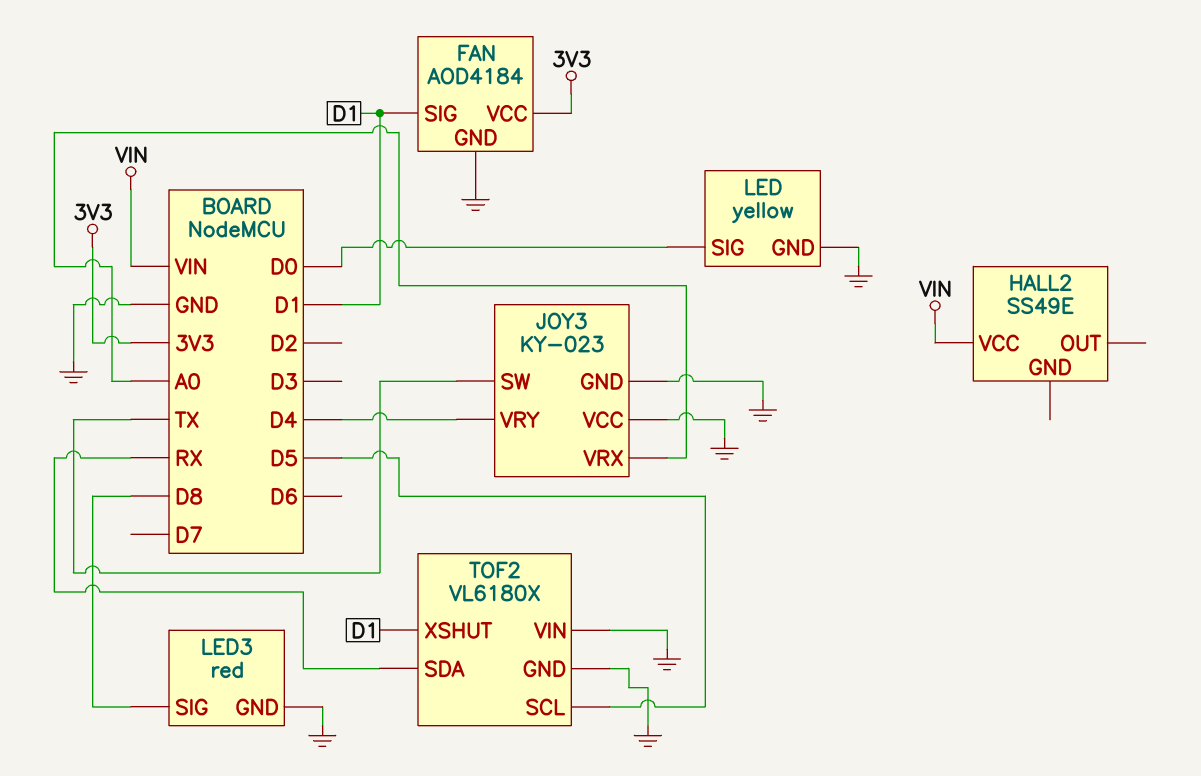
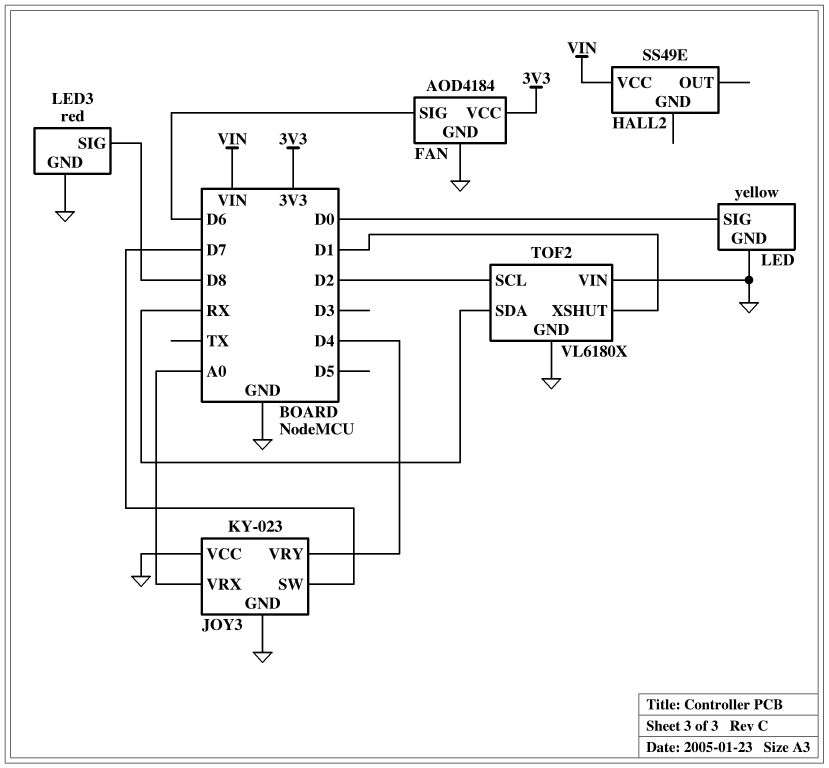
FAN pin SIG: D1 -> D6
JOY3 pin SW: TX -> D7
TOF2 pin SCL: D5 -> D2

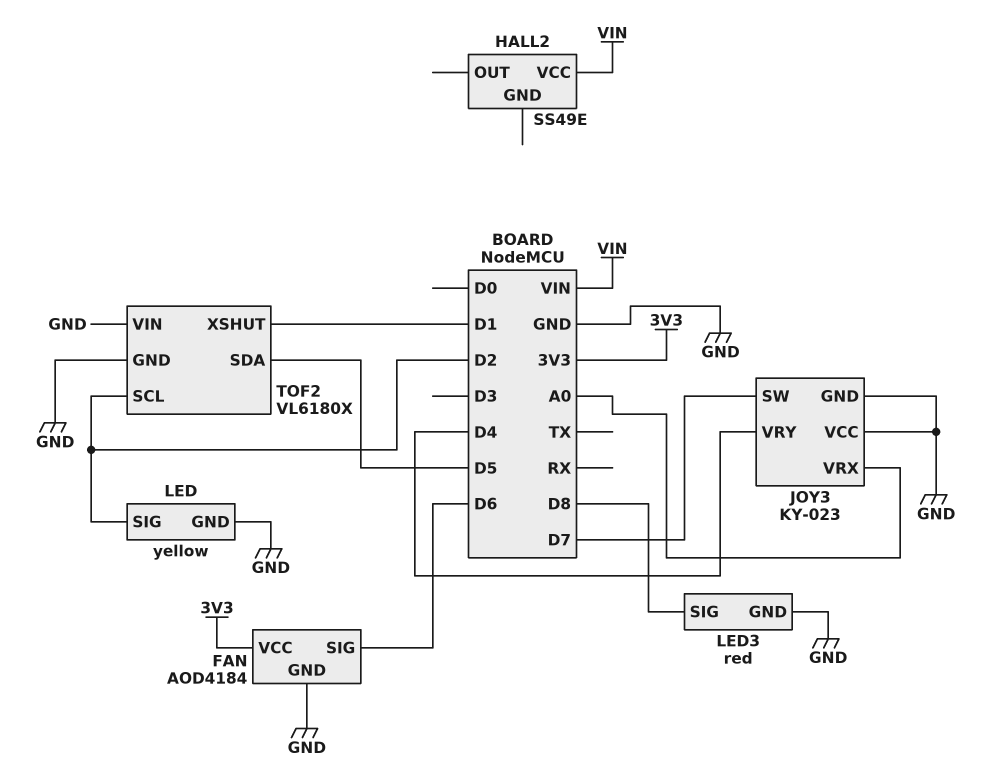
LED pin SIG: D0 -> D2
TOF2 pin SDA: RX -> D5

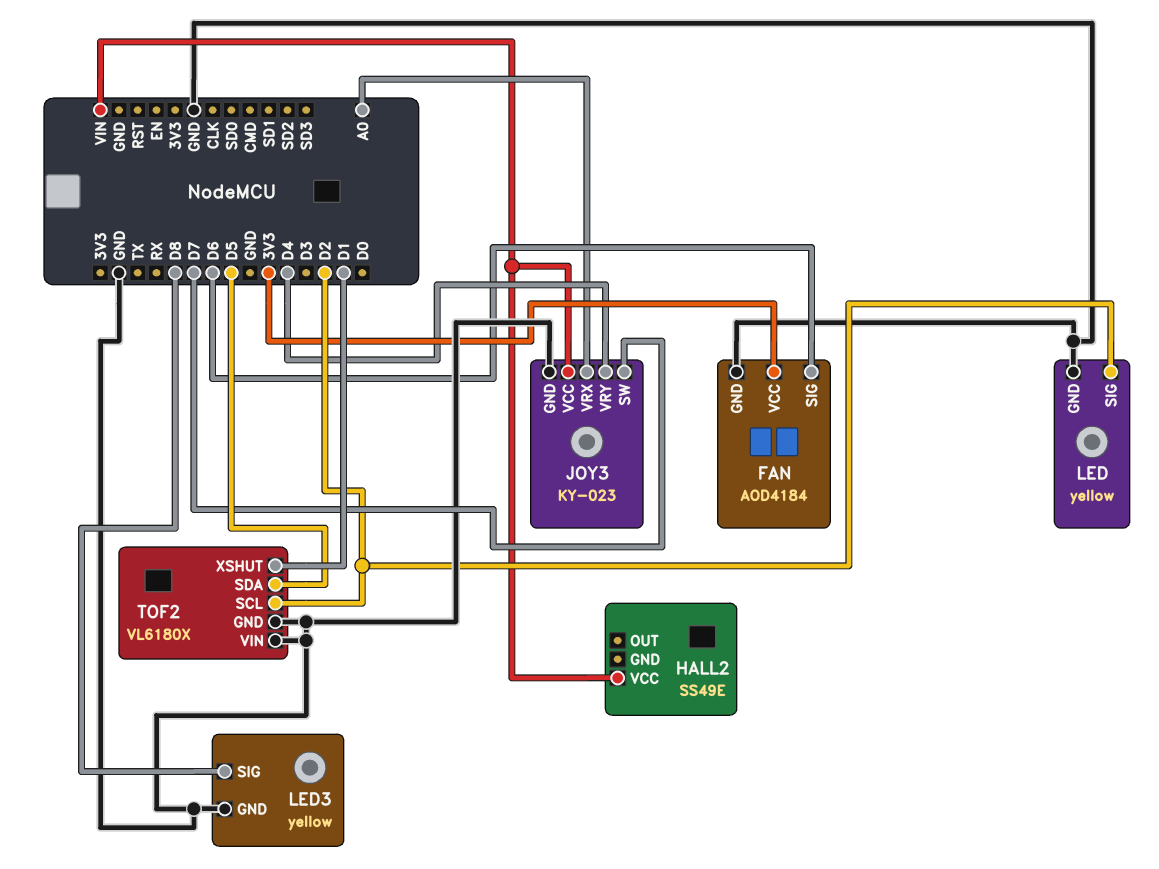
JOY3 pin VCC: GND -> VIN
LED3: red -> yellow

